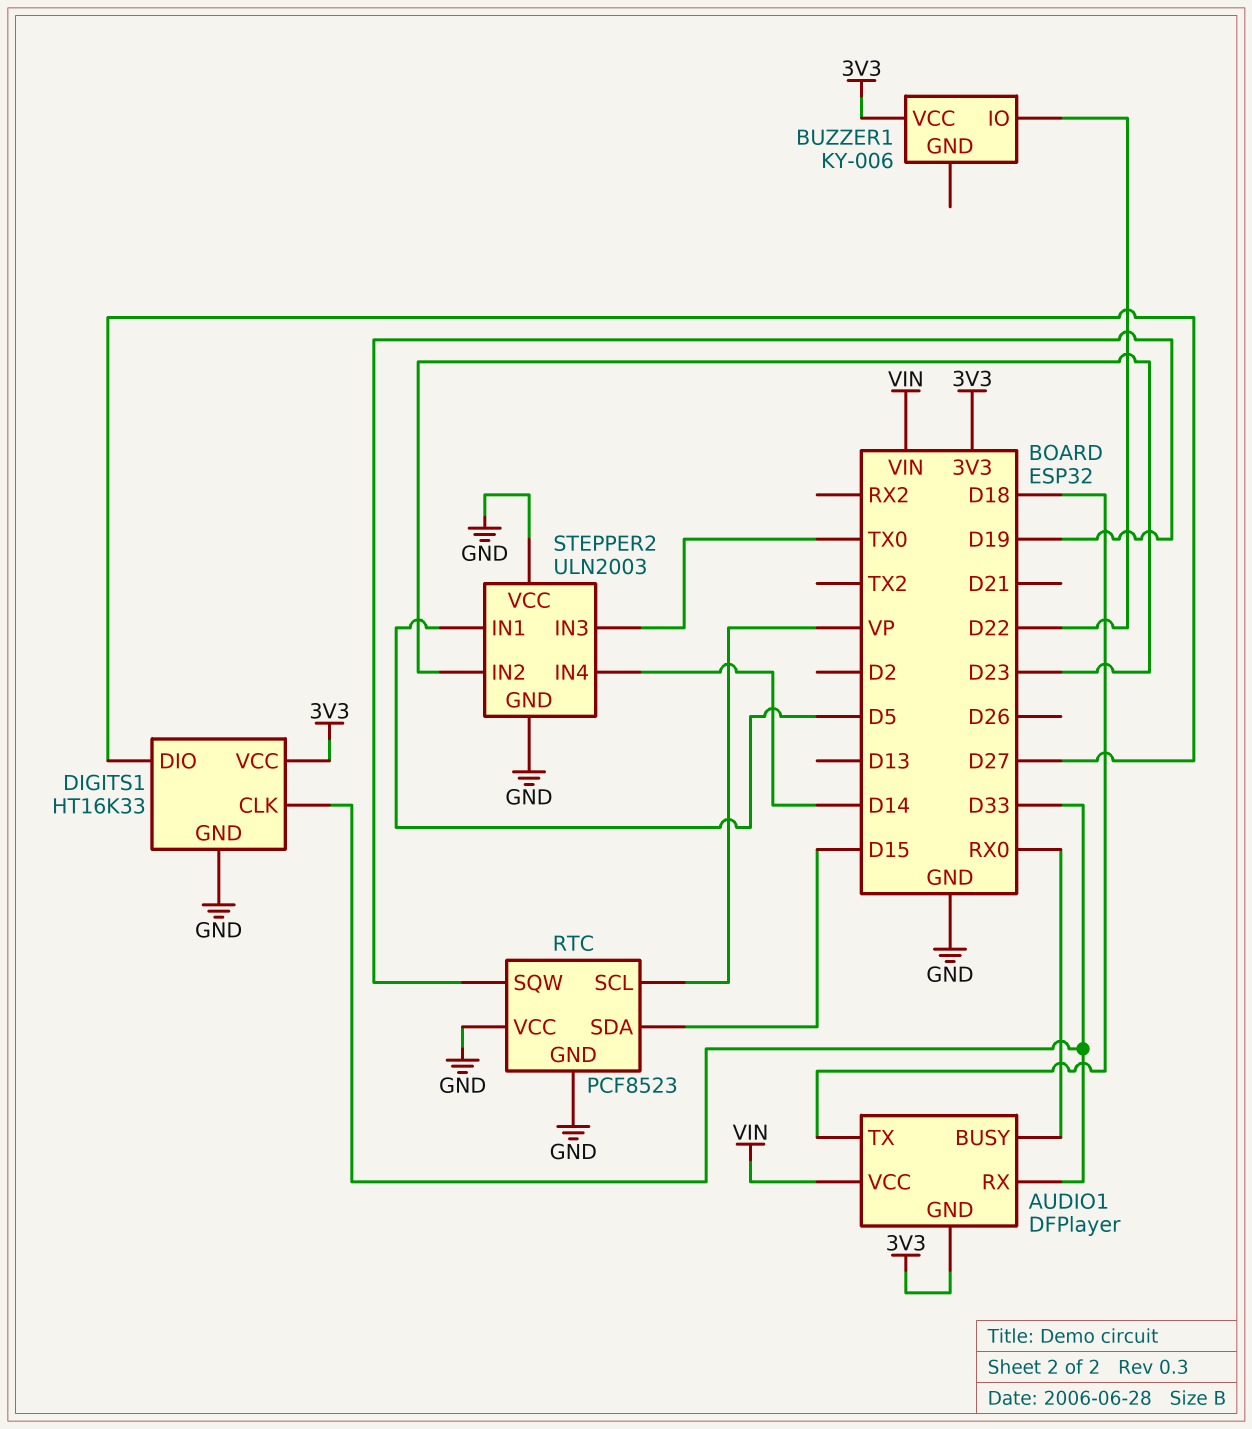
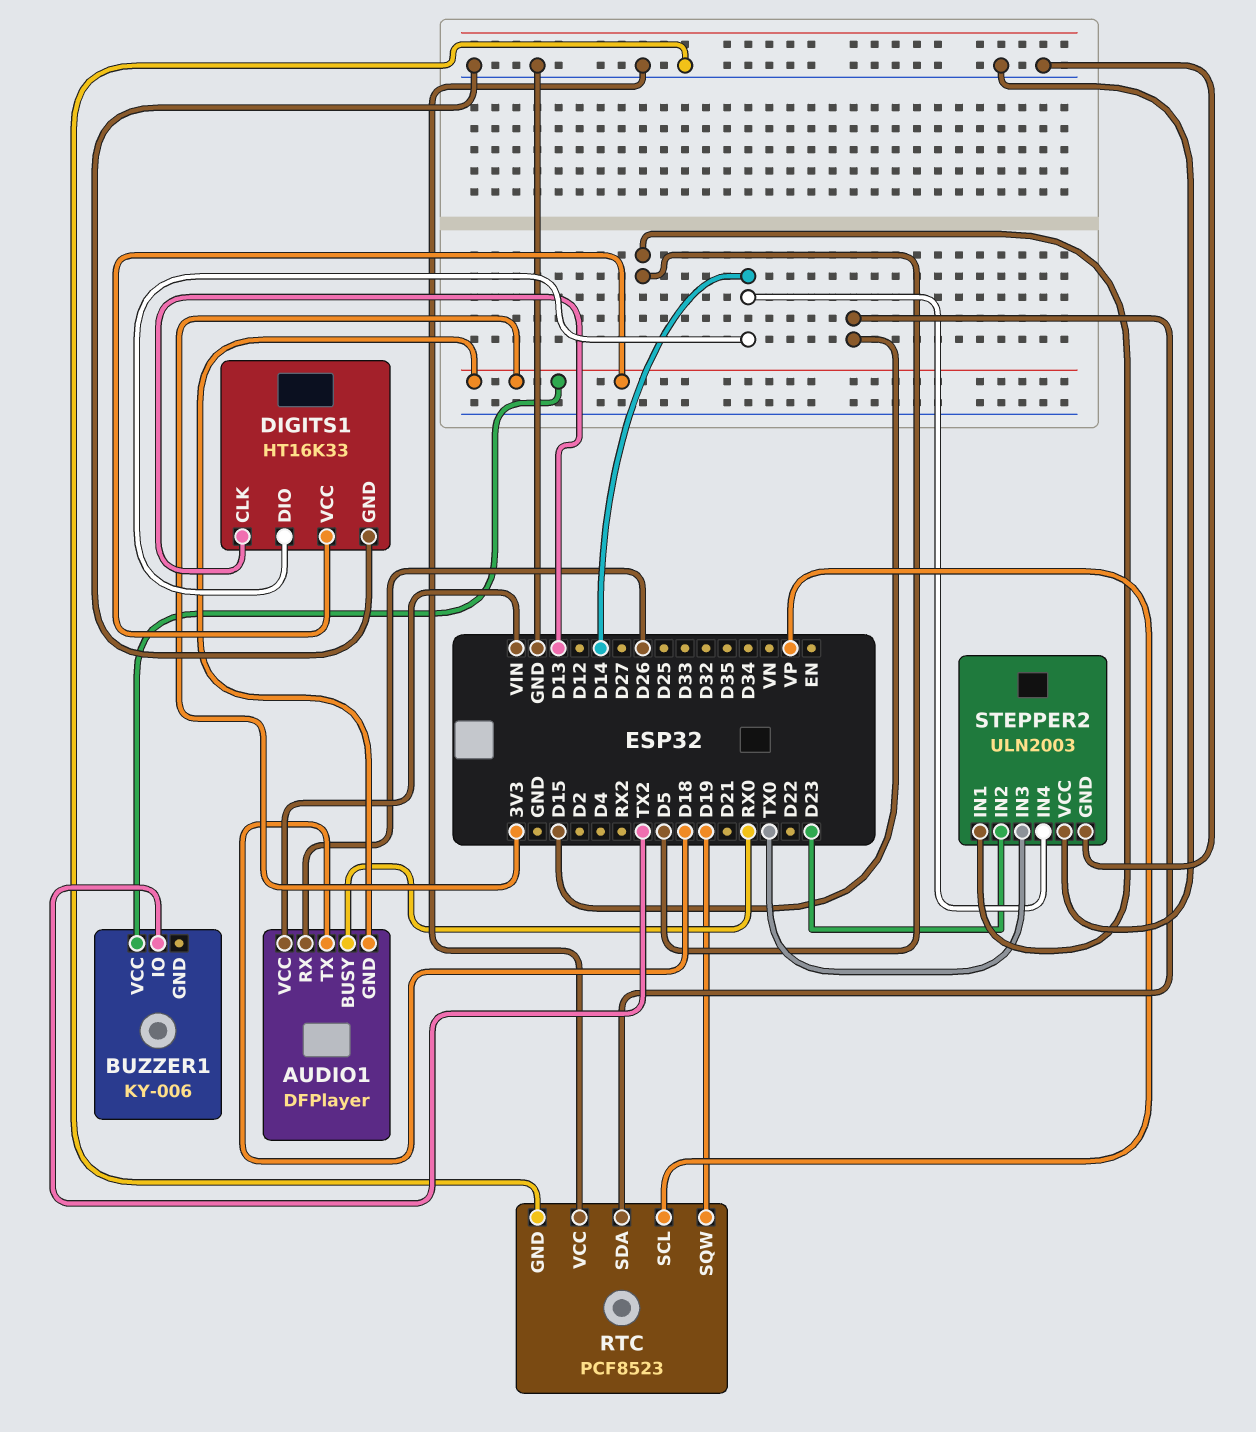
AUDIO1 pin RX: D33 -> D26
BUZZER1 pin IO: D22 -> TX2
DIGITS1 pin CLK: D33 -> D13
DIGITS1 pin DIO: D27 -> D14

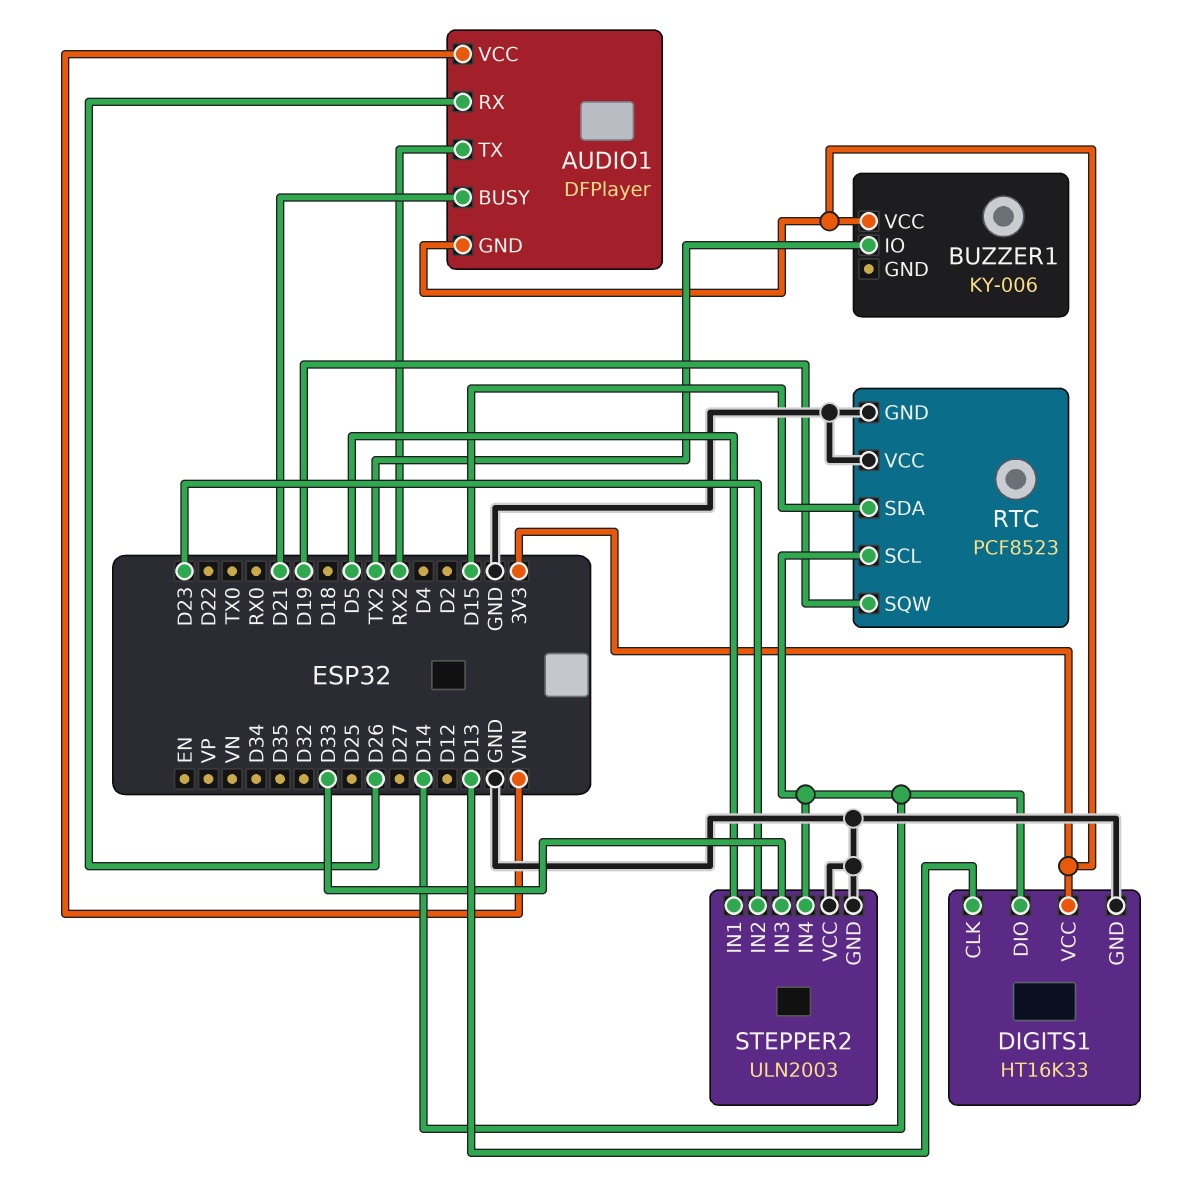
AUDIO1 pin BUSY: RX0 -> D21
AUDIO1 pin TX: D18 -> RX2
RTC pin SCL: VP -> D14
STEPPER2 pin IN3: TX0 -> D33

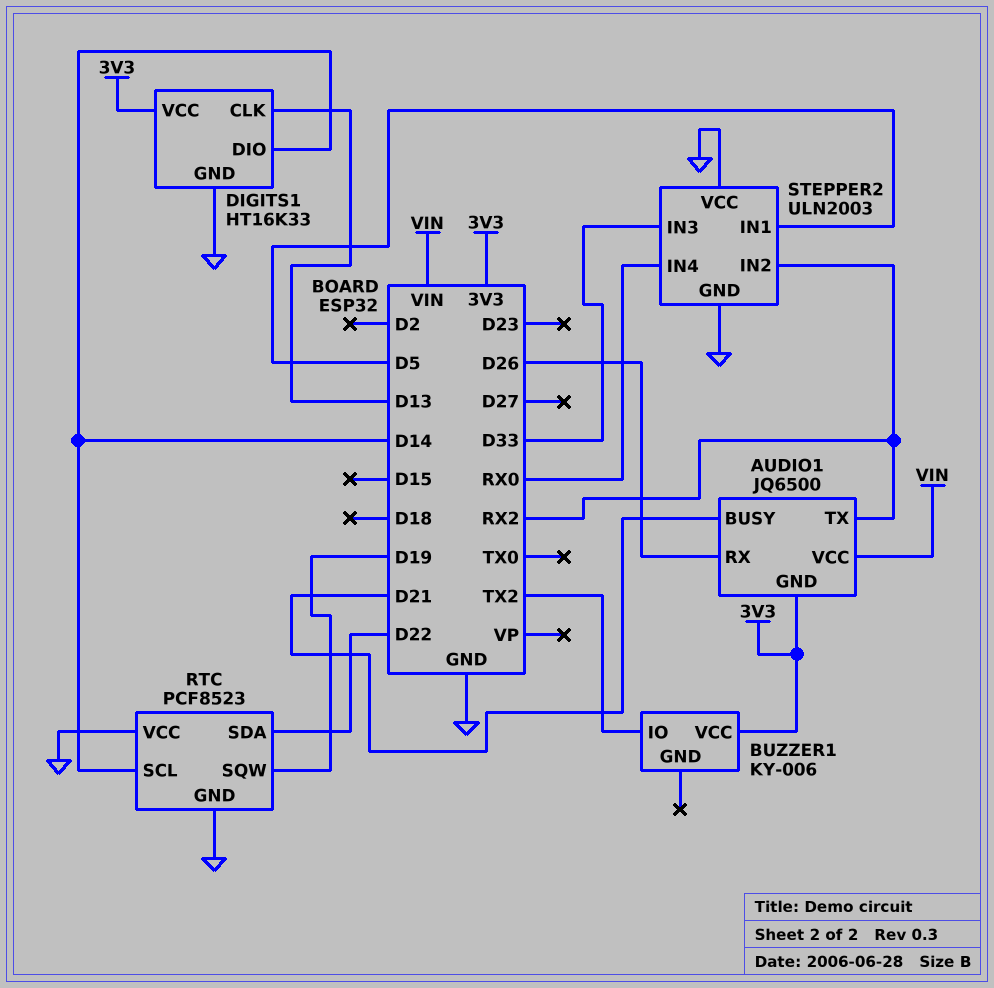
AUDIO1: DFPlayer -> JQ6500
RTC pin SDA: D15 -> D22
STEPPER2 pin IN2: D23 -> RX2
STEPPER2 pin IN4: D14 -> RX0

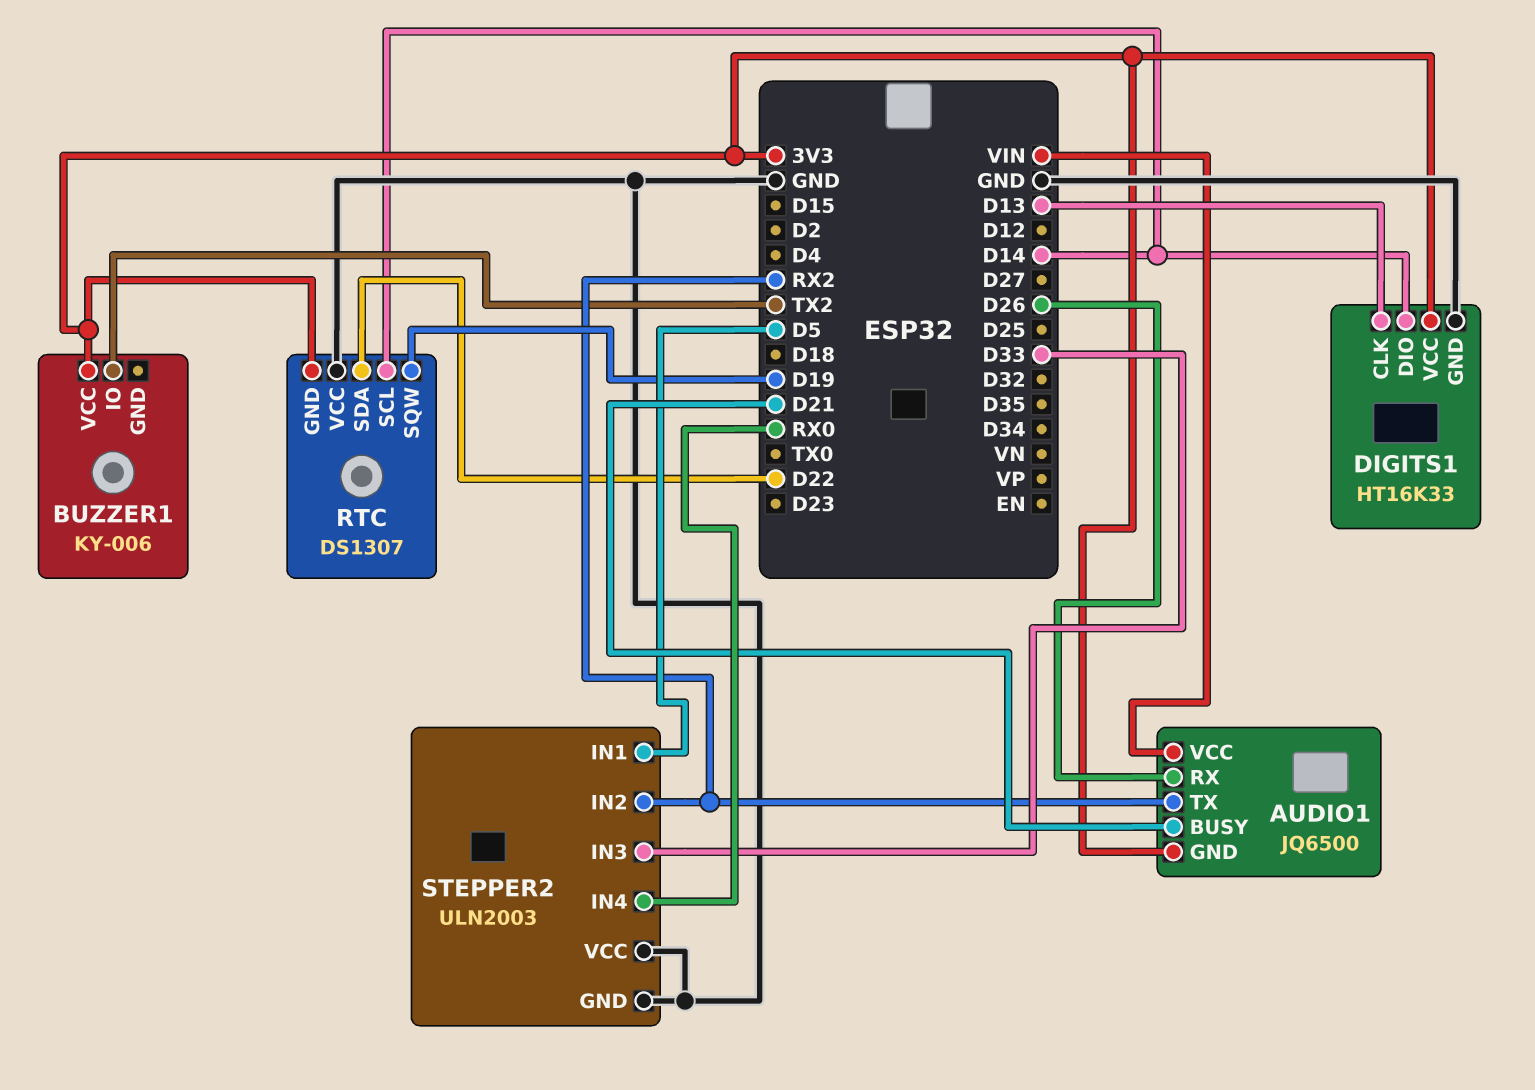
RTC: PCF8523 -> DS1307
RTC pin GND: GND -> 3V3

